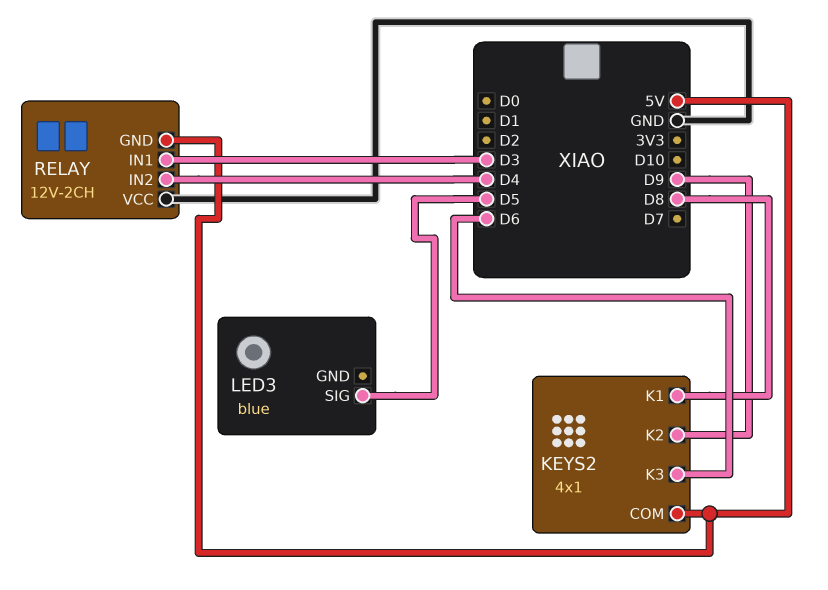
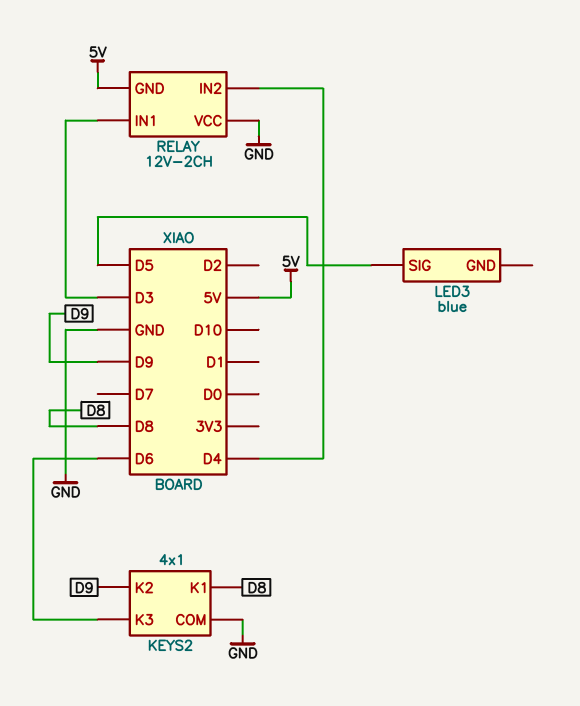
KEYS2 pin COM: 5V -> GND

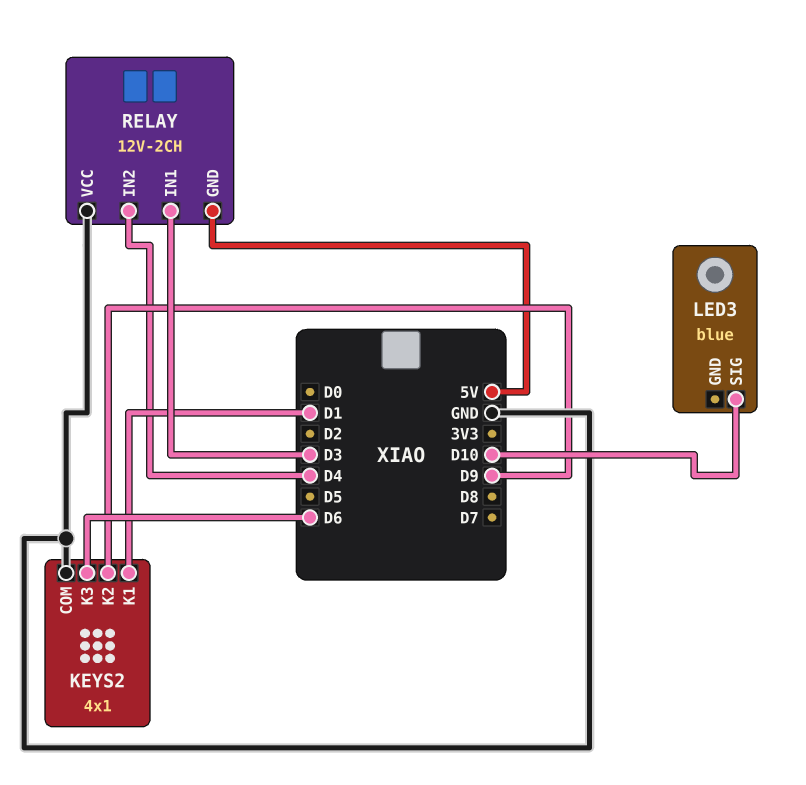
KEYS2 pin K1: D8 -> D1
LED3 pin SIG: D5 -> D10

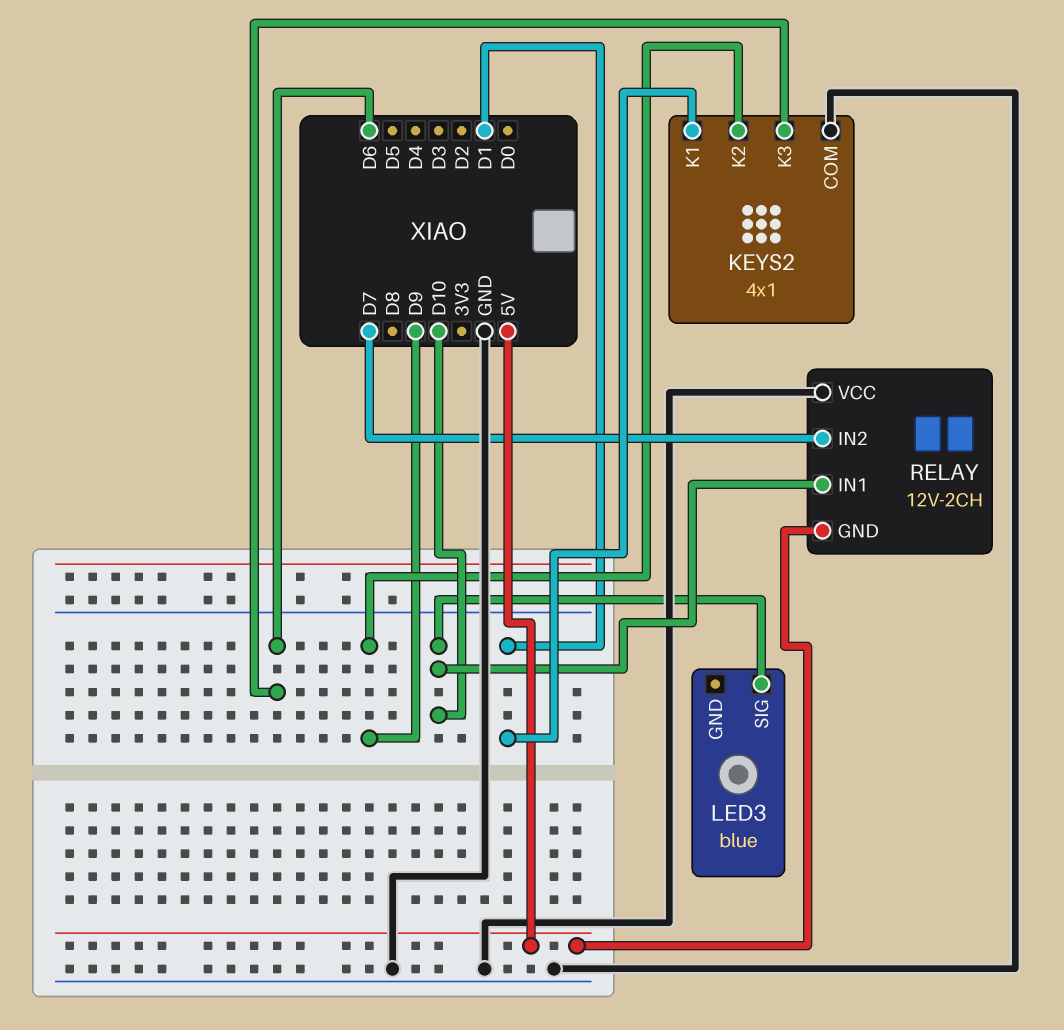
RELAY pin IN1: D3 -> D10
RELAY pin IN2: D4 -> D7

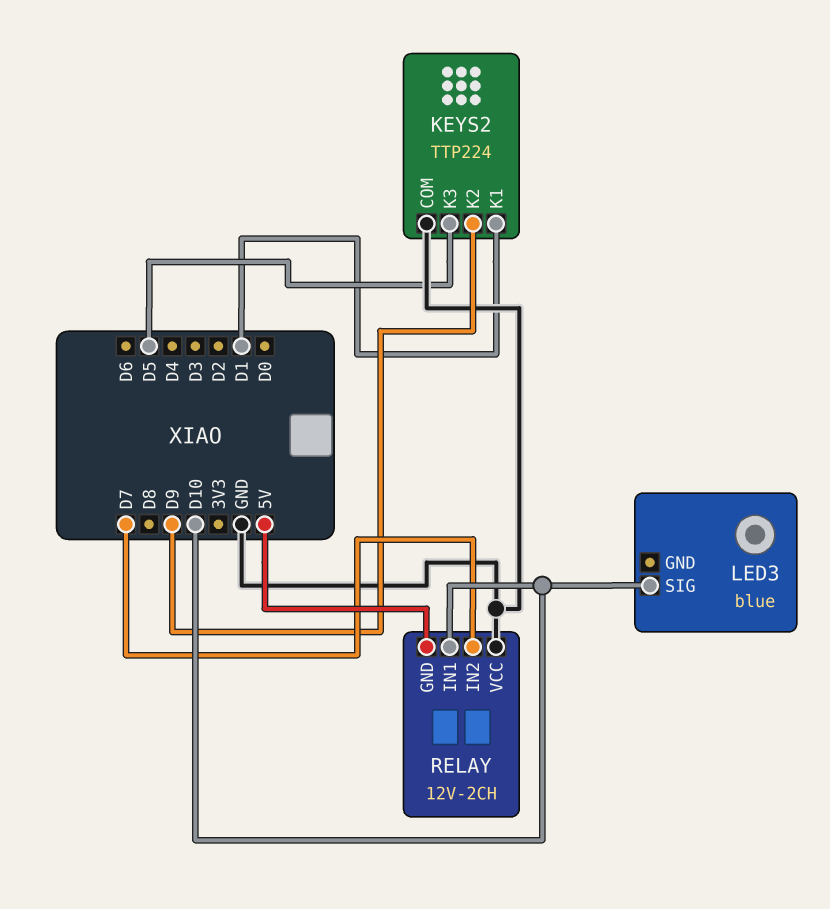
KEYS2: 4x1 -> TTP224
KEYS2 pin K3: D6 -> D5

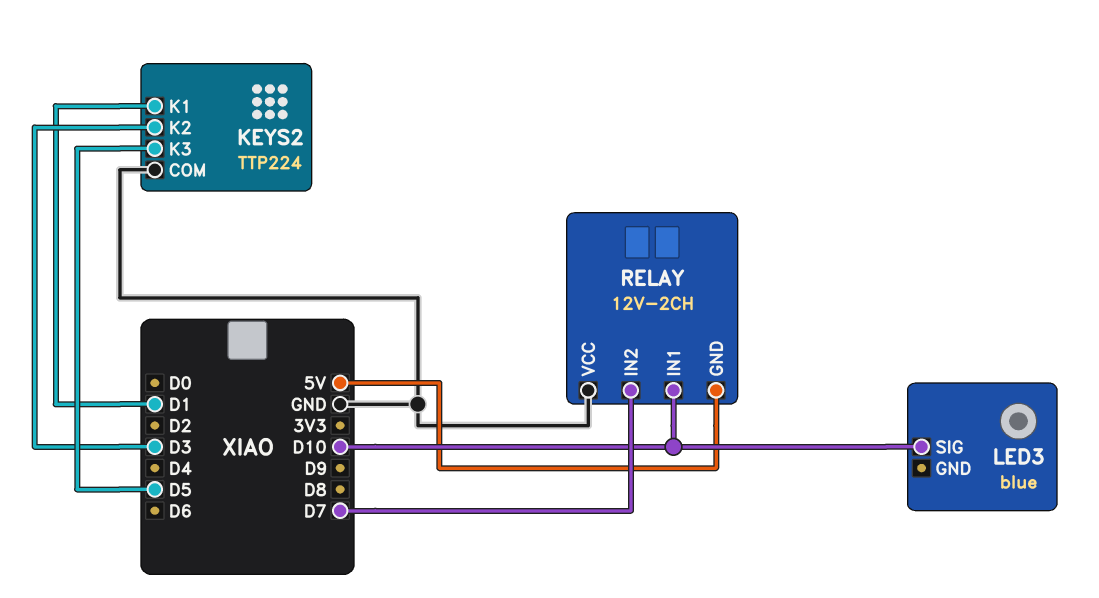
KEYS2 pin K2: D9 -> D3

